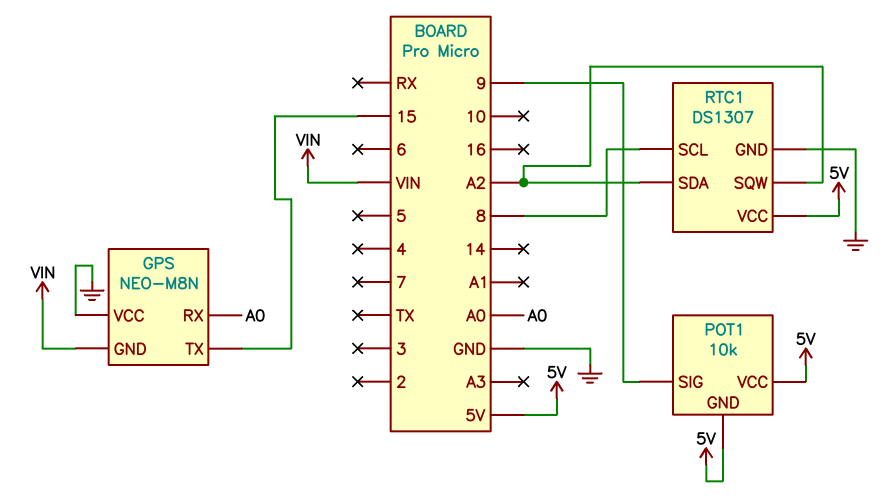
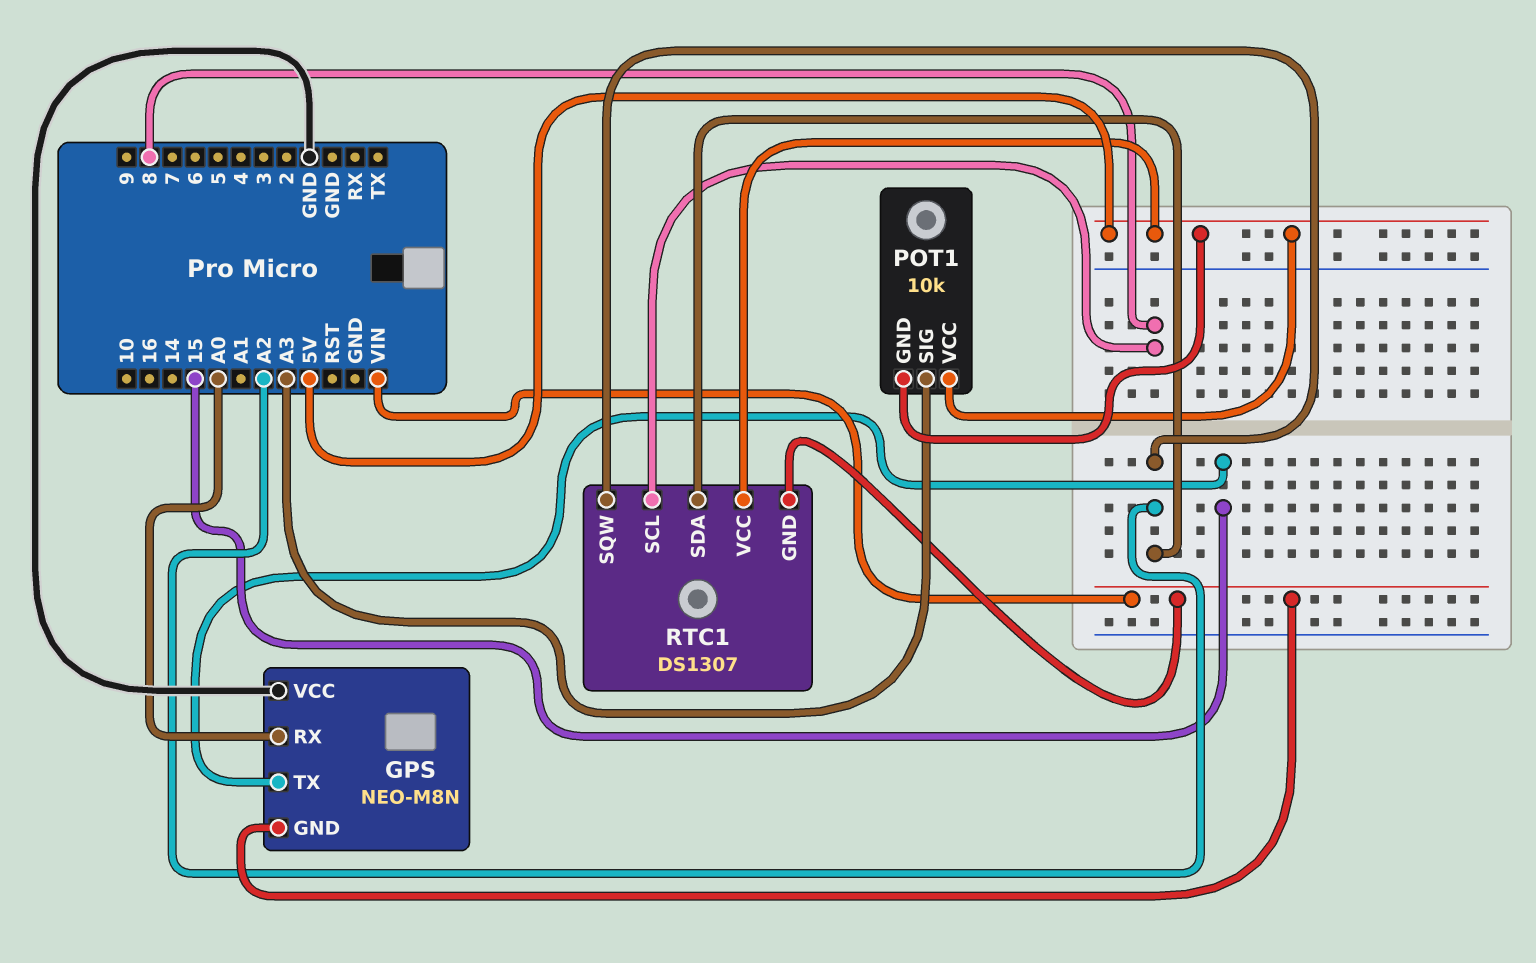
POT1 pin SIG: 9 -> A3
RTC1 pin GND: GND -> VIN

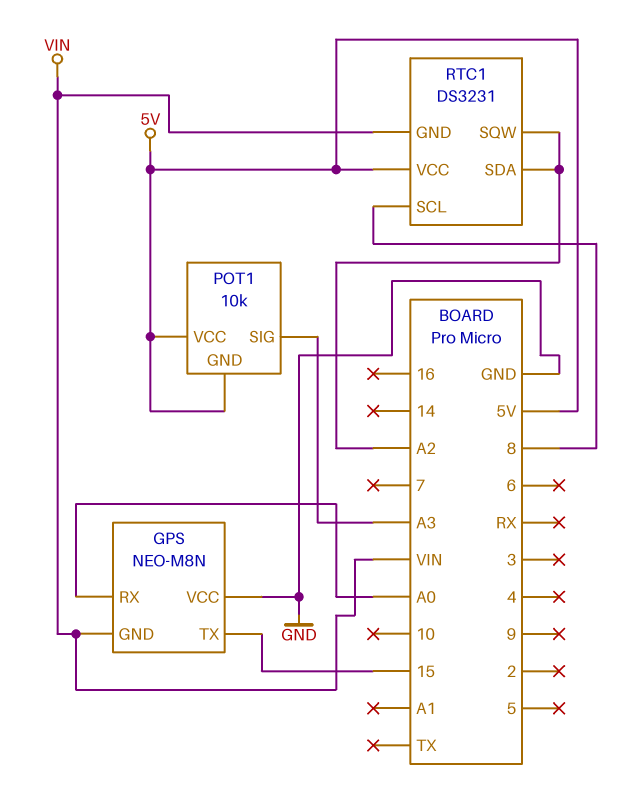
RTC1: DS1307 -> DS3231

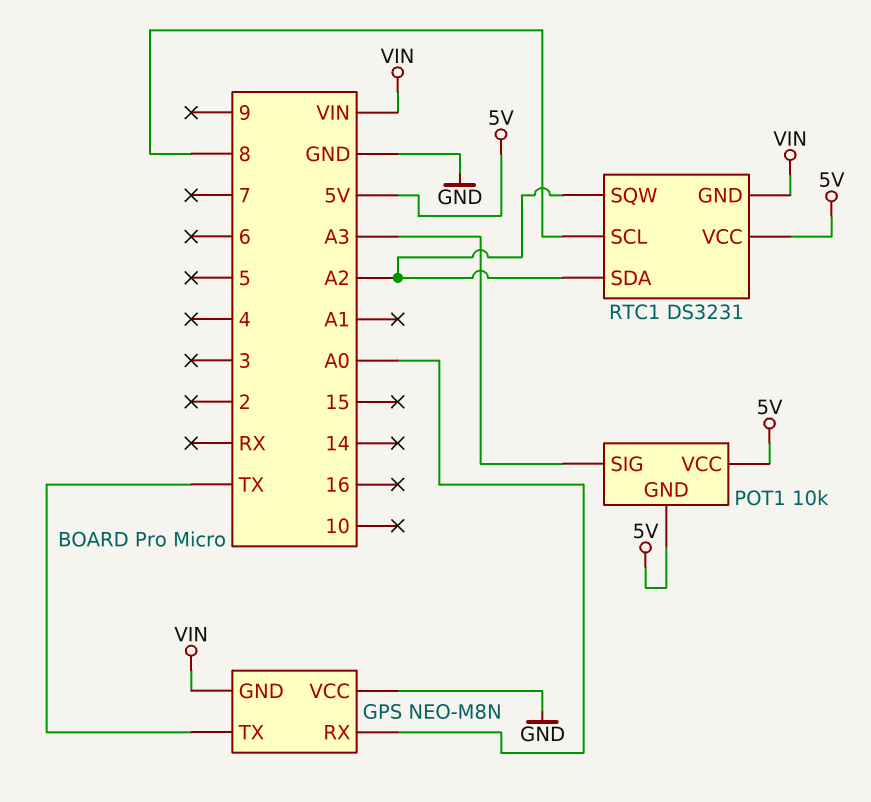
GPS pin TX: 15 -> TX

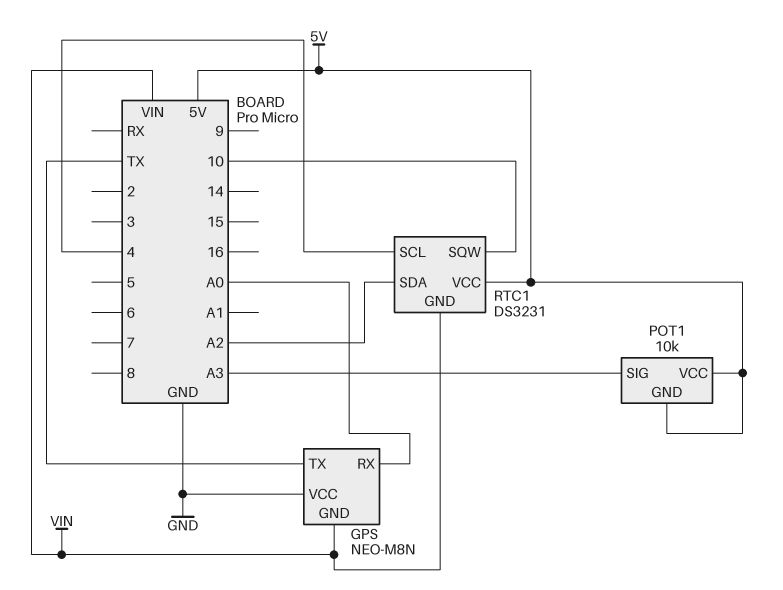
RTC1 pin SCL: 8 -> 4
RTC1 pin SQW: A2 -> 10

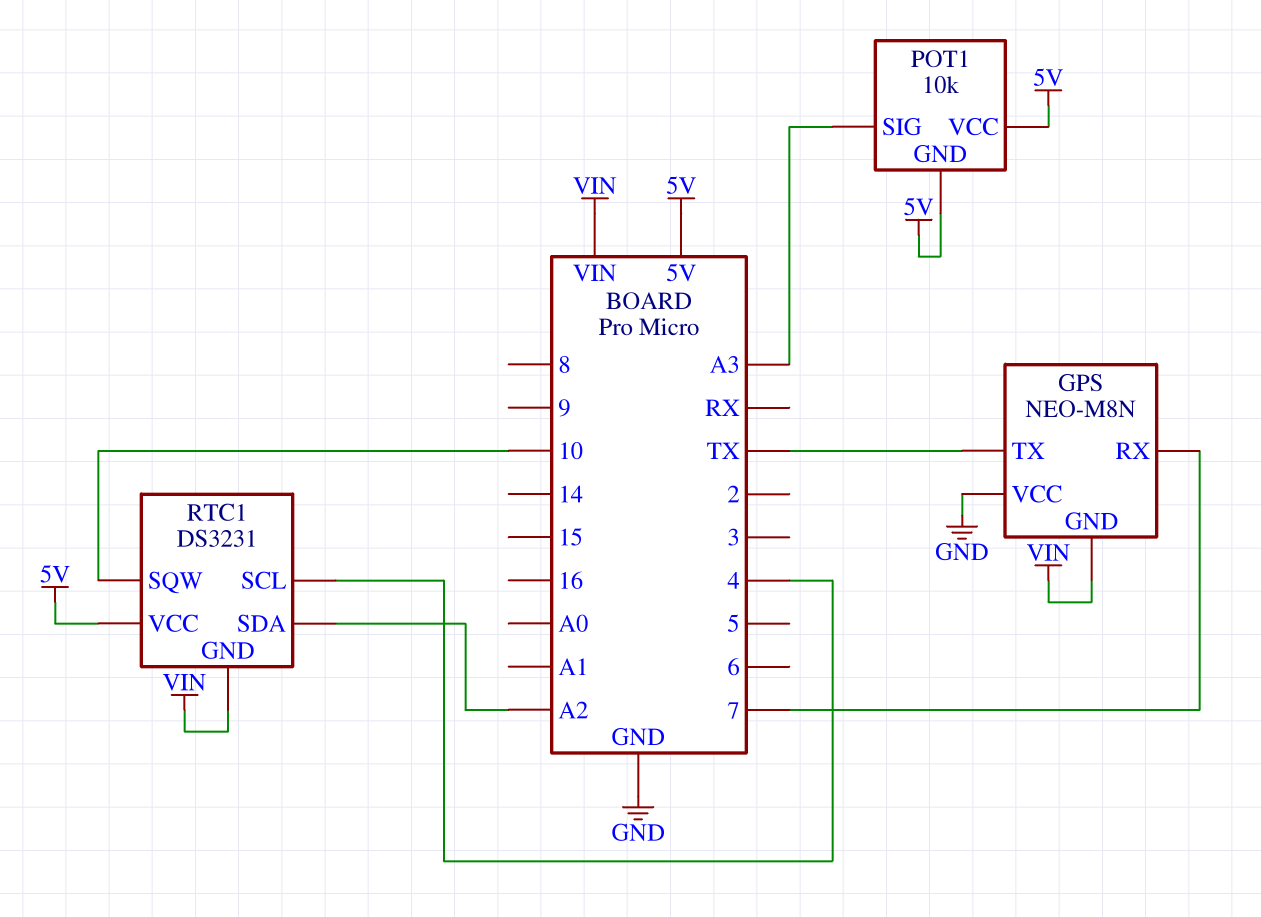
GPS pin RX: A0 -> 7

